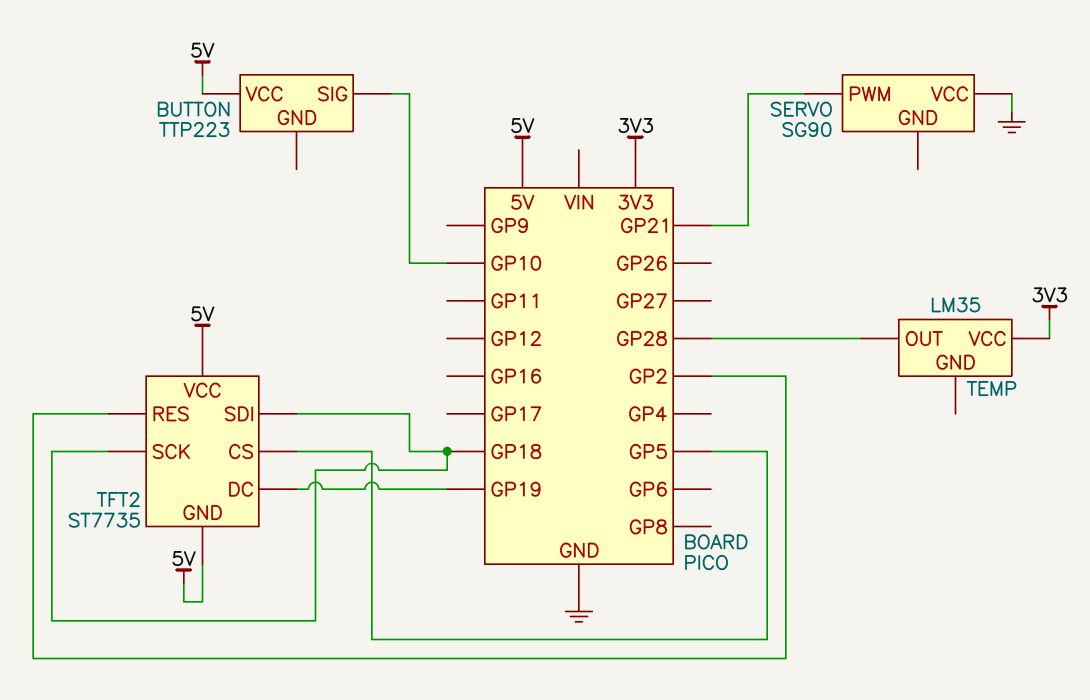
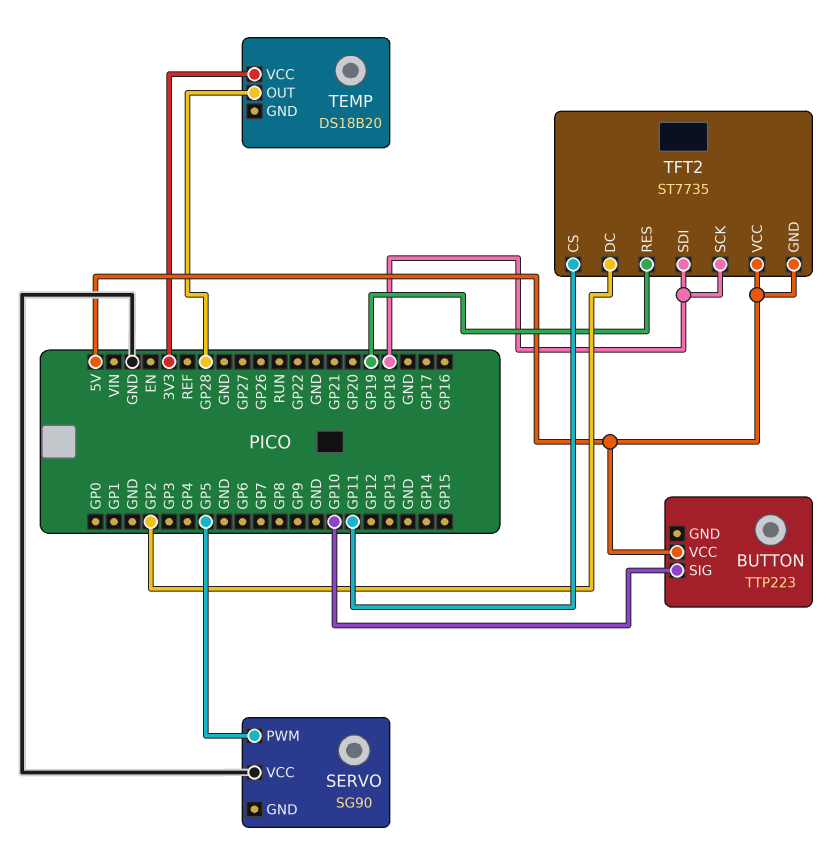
SERVO pin PWM: GP21 -> GP5
TEMP: LM35 -> DS18B20
TFT2 pin CS: GP5 -> GP11
TFT2 pin DC: GP19 -> GP2
TFT2 pin RES: GP2 -> GP19

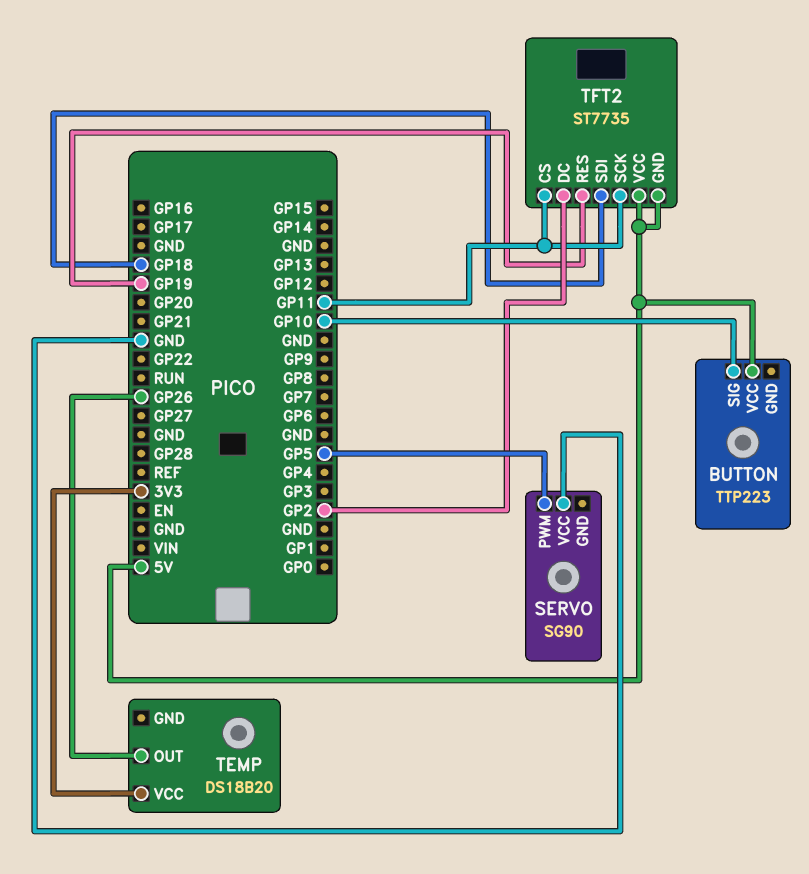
TEMP pin OUT: GP28 -> GP26
TFT2 pin SCK: GP18 -> GP11

